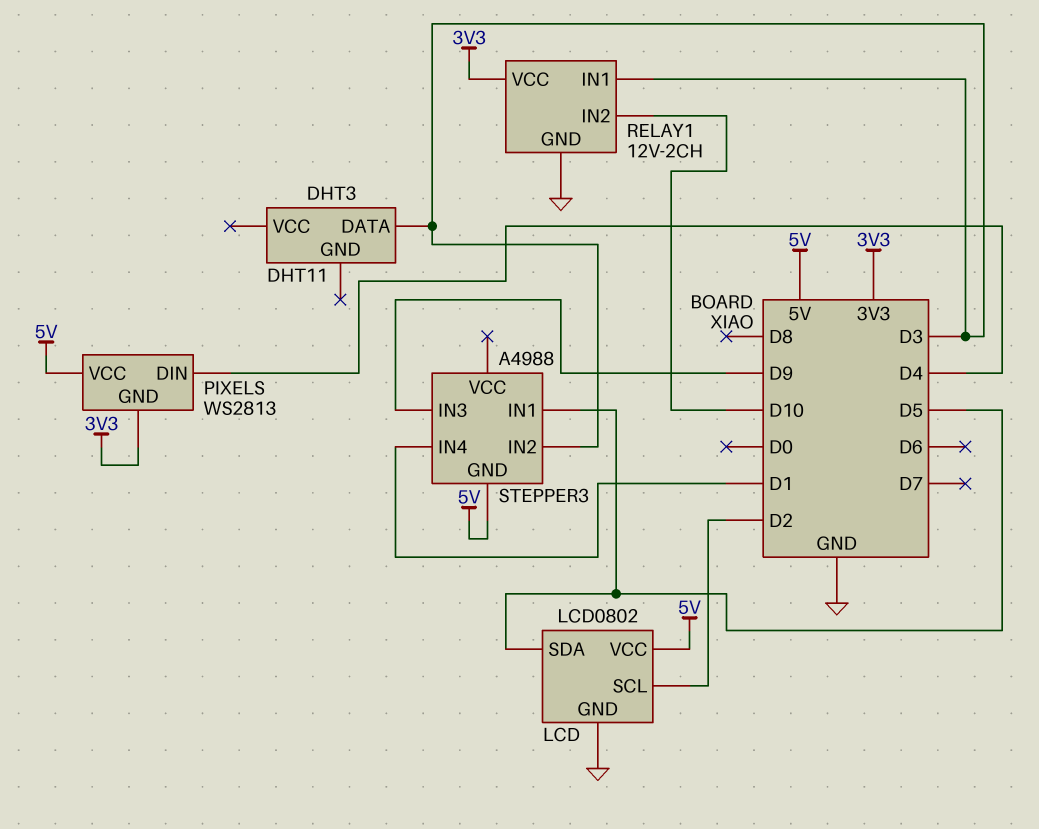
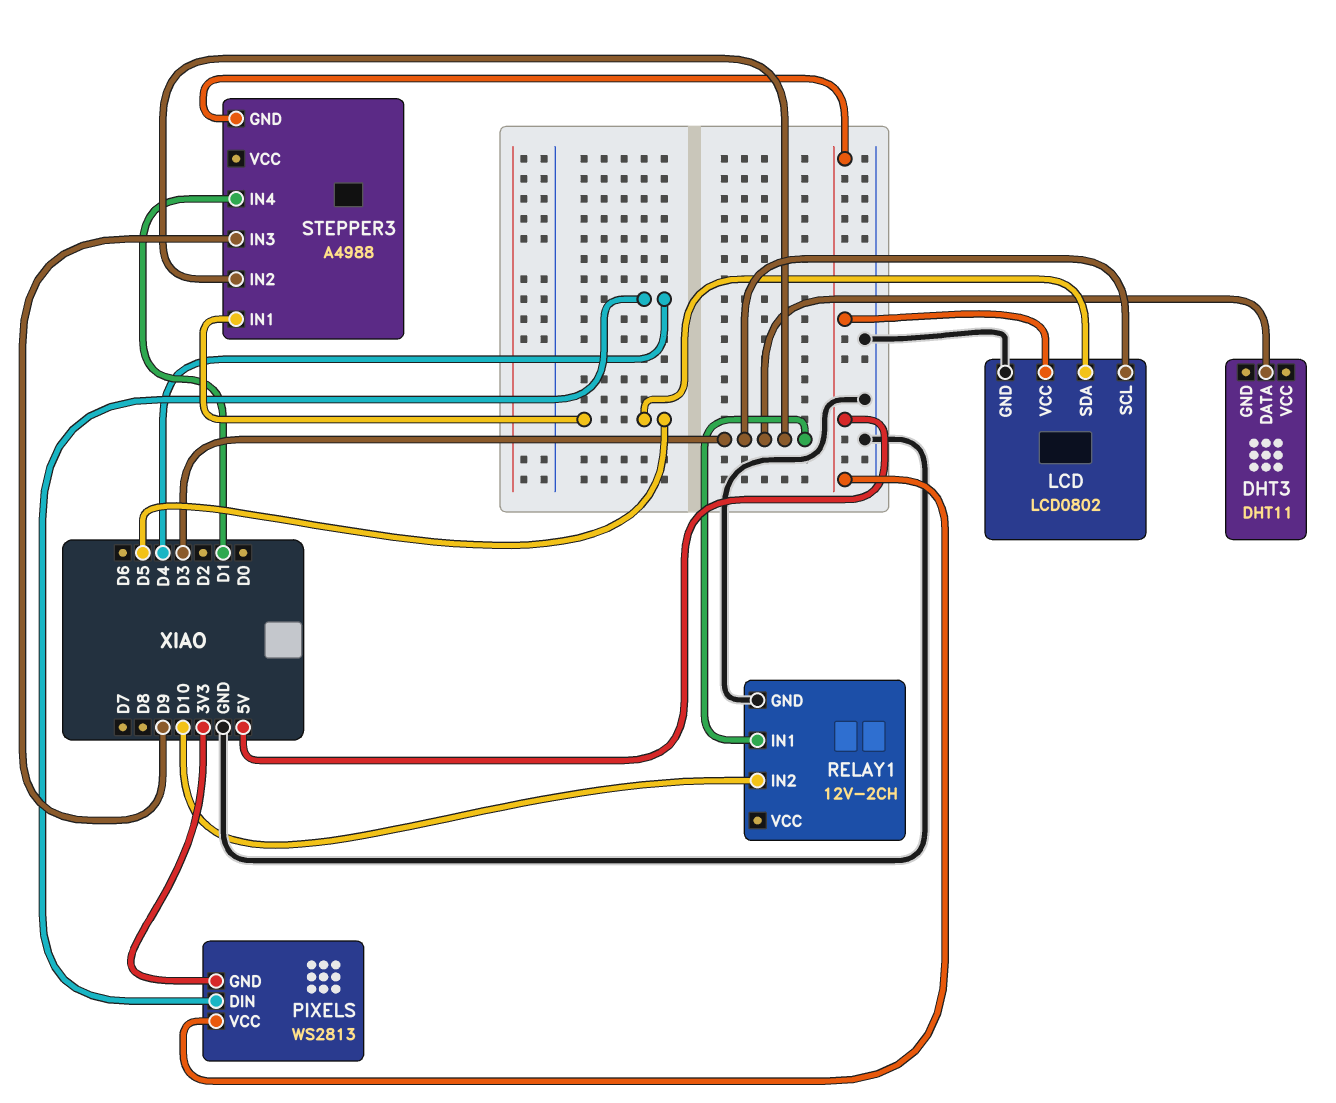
LCD pin SCL: D2 -> D3
RELAY1 pin VCC: 3V3 -> none

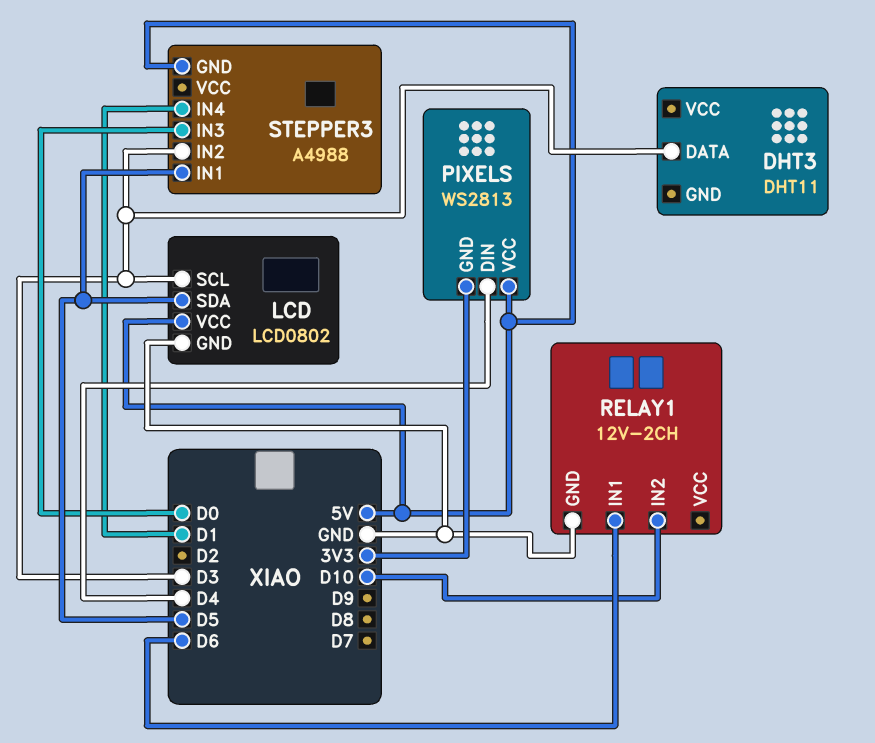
RELAY1 pin IN1: D3 -> D6
STEPPER3 pin IN3: D9 -> D0

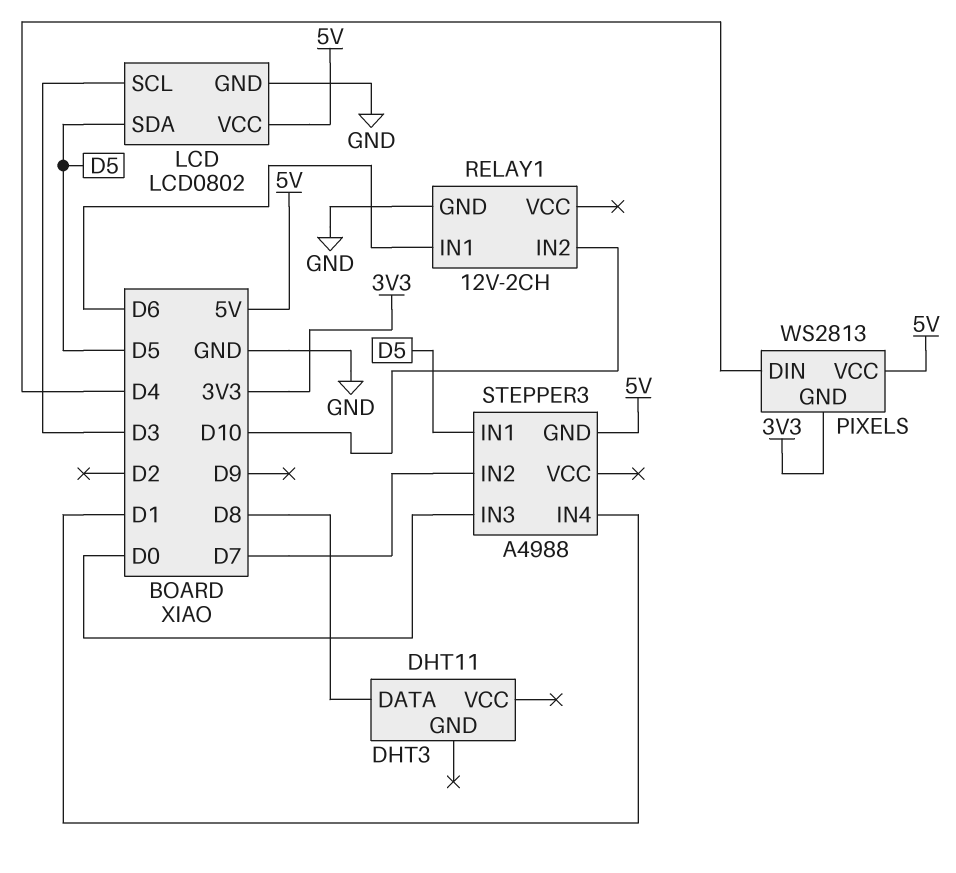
DHT3 pin DATA: D3 -> D8
STEPPER3 pin IN2: D3 -> D7

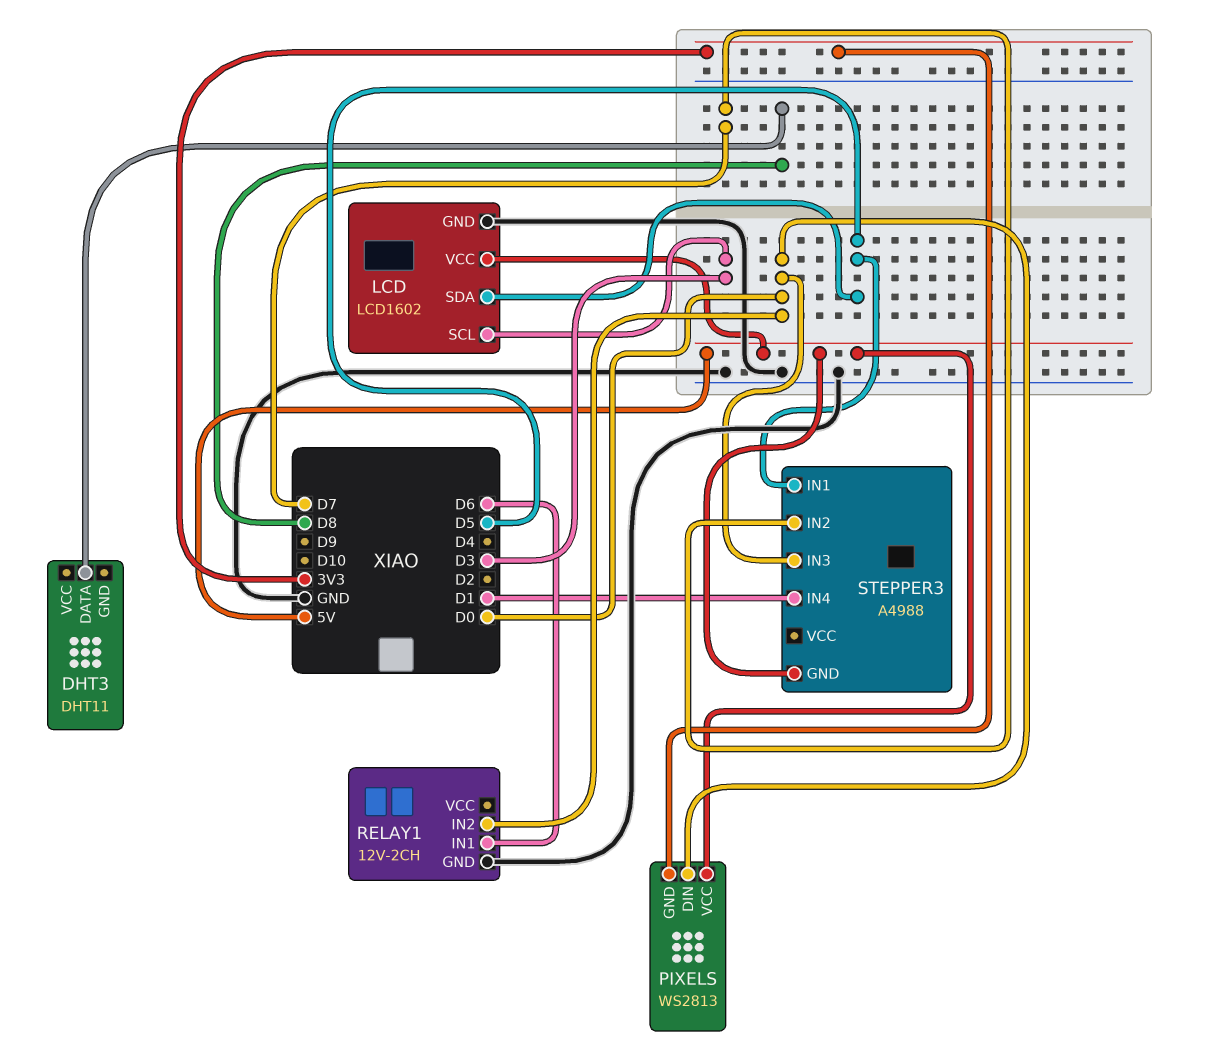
LCD: LCD0802 -> LCD1602
PIXELS pin DIN: D4 -> D0
RELAY1 pin IN2: D10 -> D0

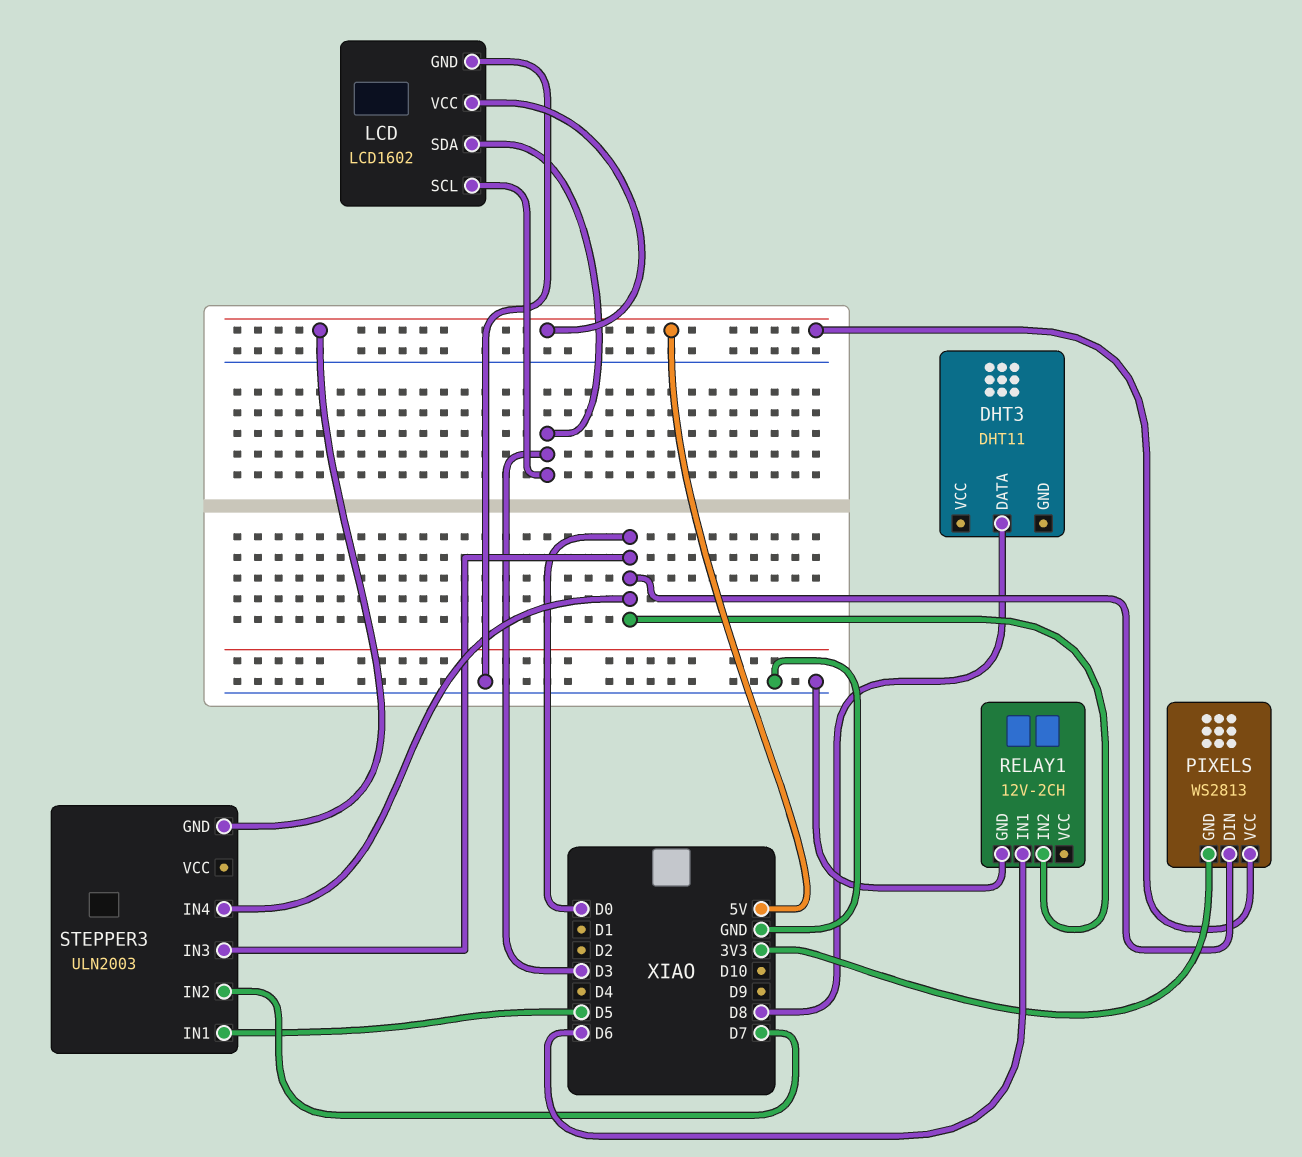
LCD pin SDA: D5 -> D3
STEPPER3: A4988 -> ULN2003
STEPPER3 pin IN4: D1 -> D0

